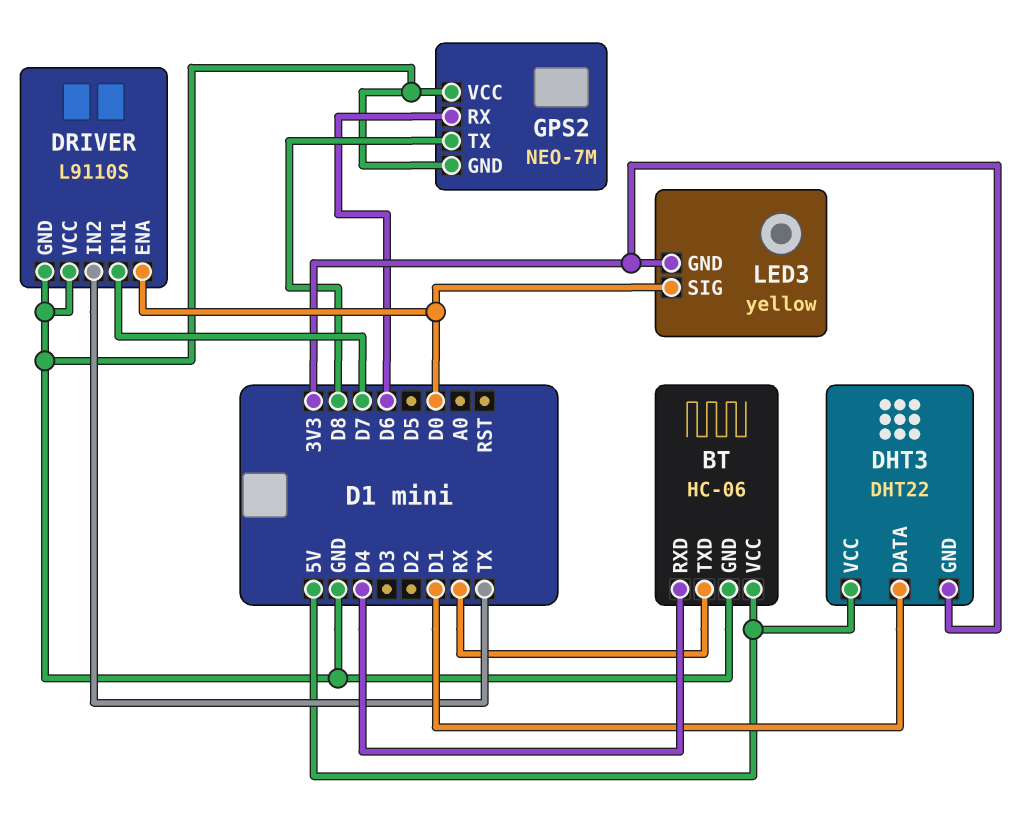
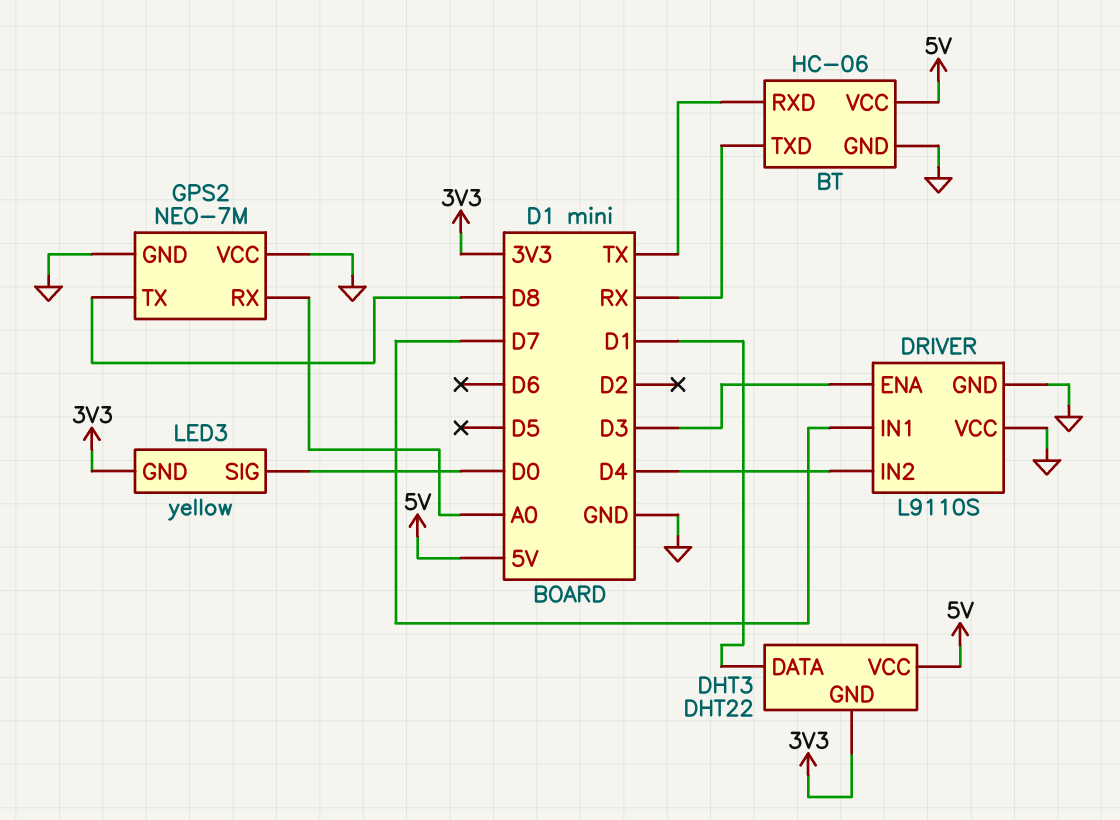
BT pin RXD: D4 -> TX
DRIVER pin ENA: D0 -> D3
DRIVER pin IN2: TX -> D4
GPS2 pin RX: D6 -> A0

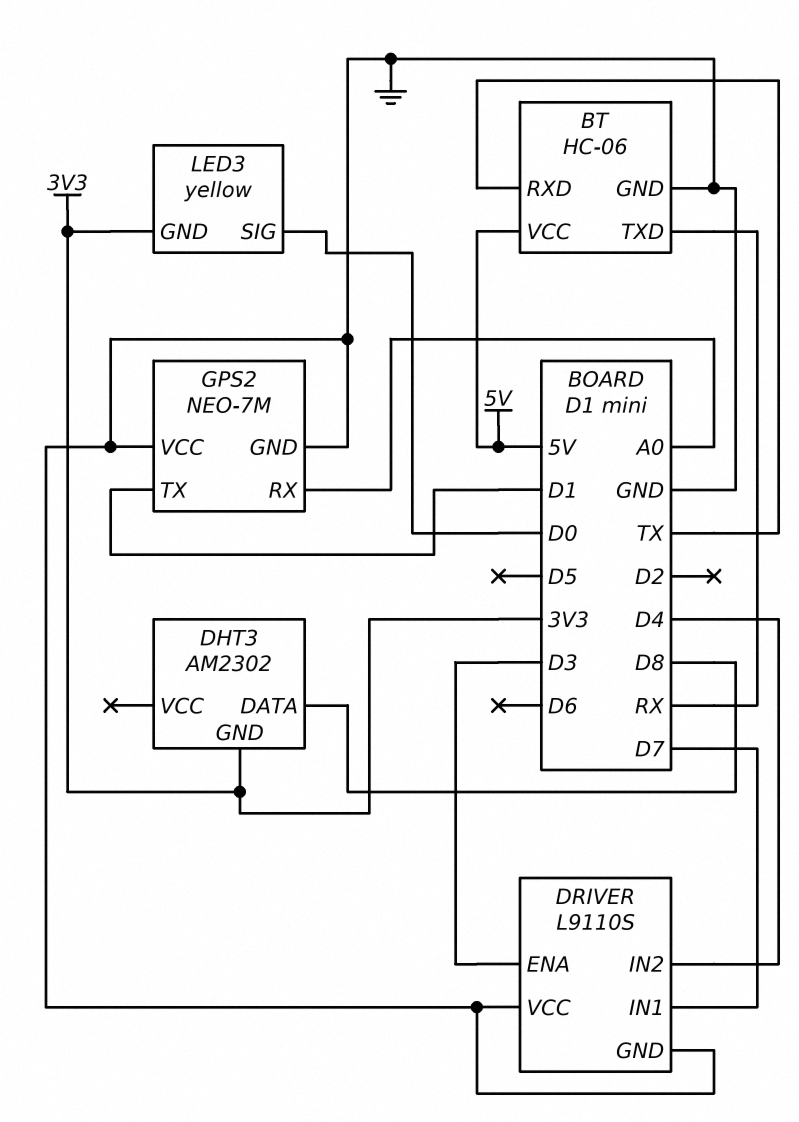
DHT3: DHT22 -> AM2302
DHT3 pin DATA: D1 -> D8
DHT3 pin VCC: 5V -> none
GPS2 pin TX: D8 -> D1

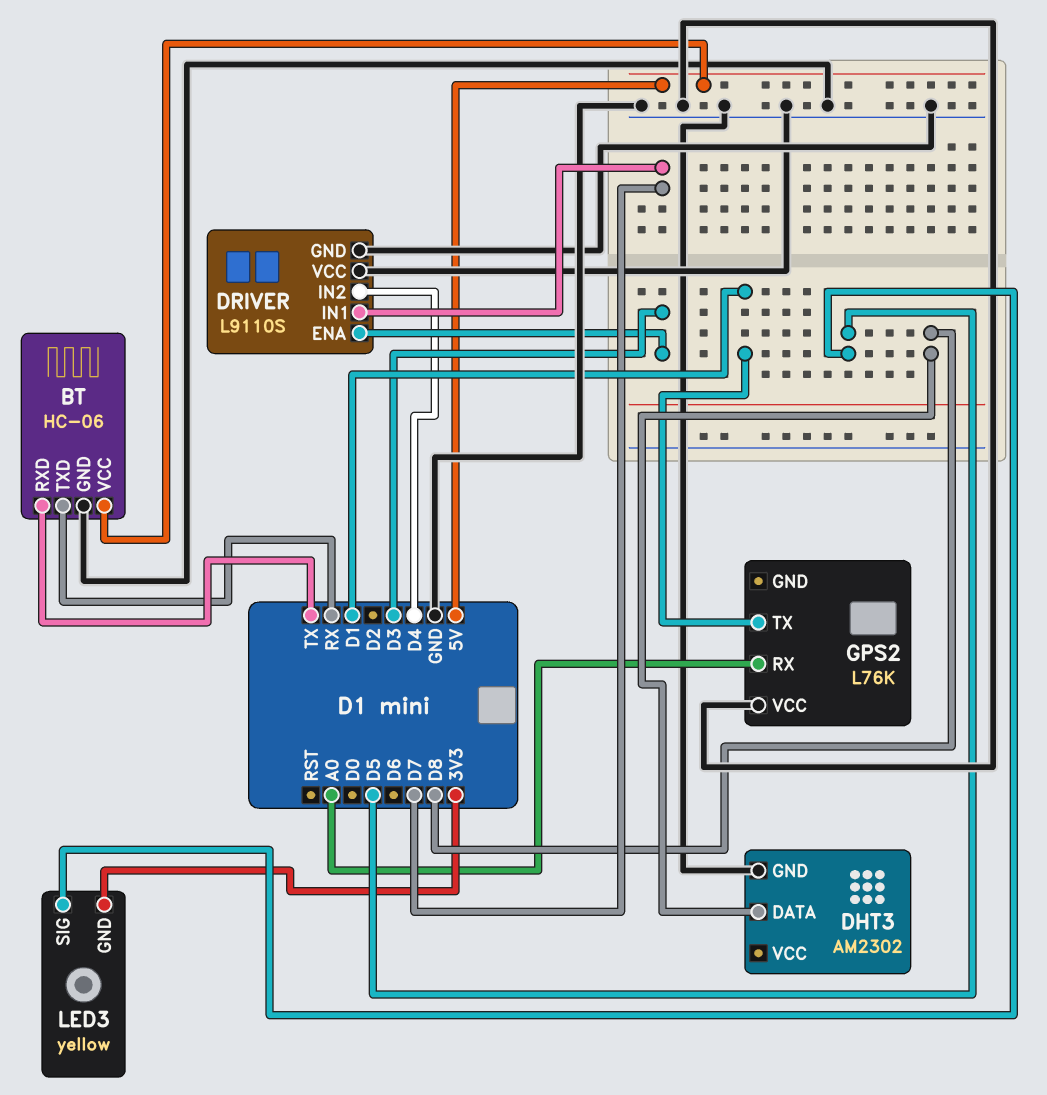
DHT3 pin GND: 3V3 -> GND
GPS2: NEO-7M -> L76K
GPS2 pin GND: GND -> none
LED3 pin SIG: D0 -> D5

